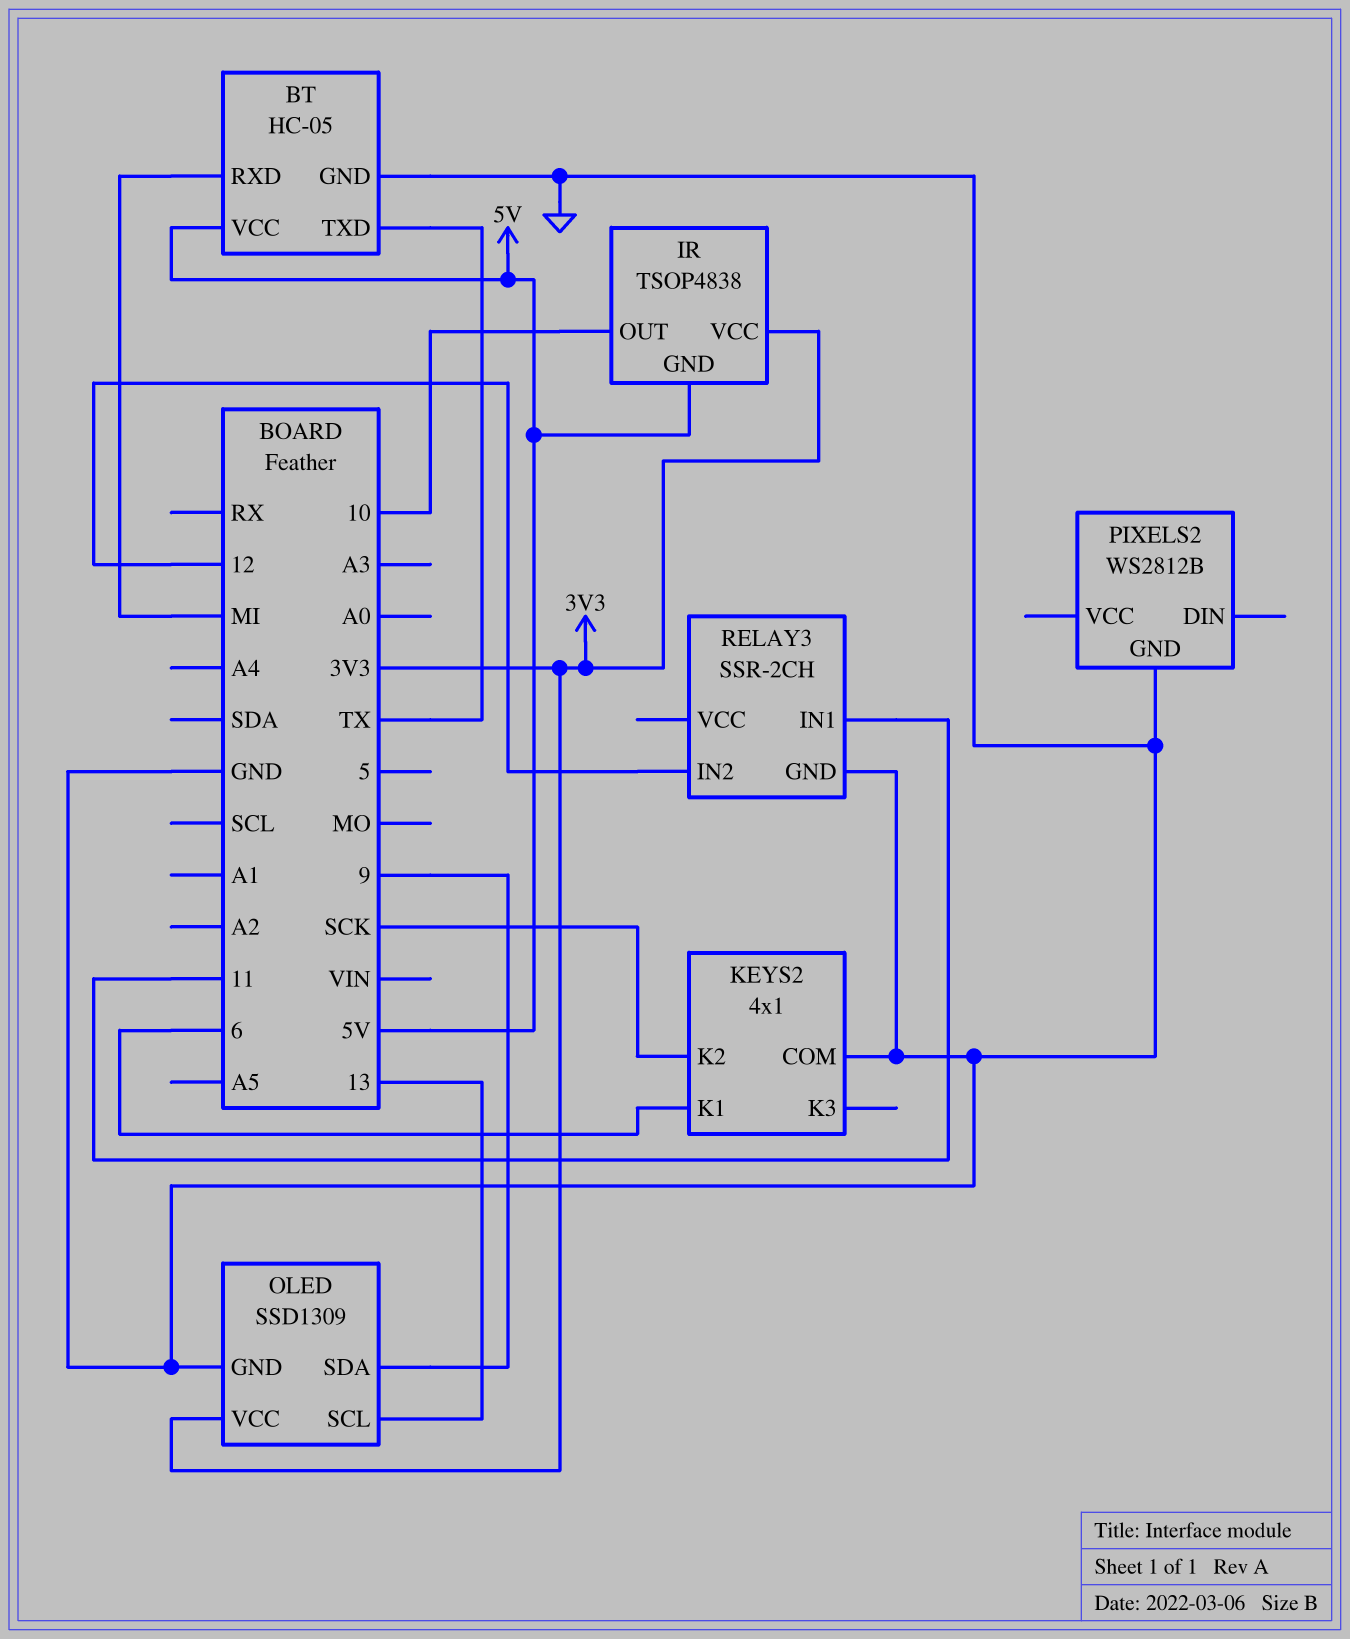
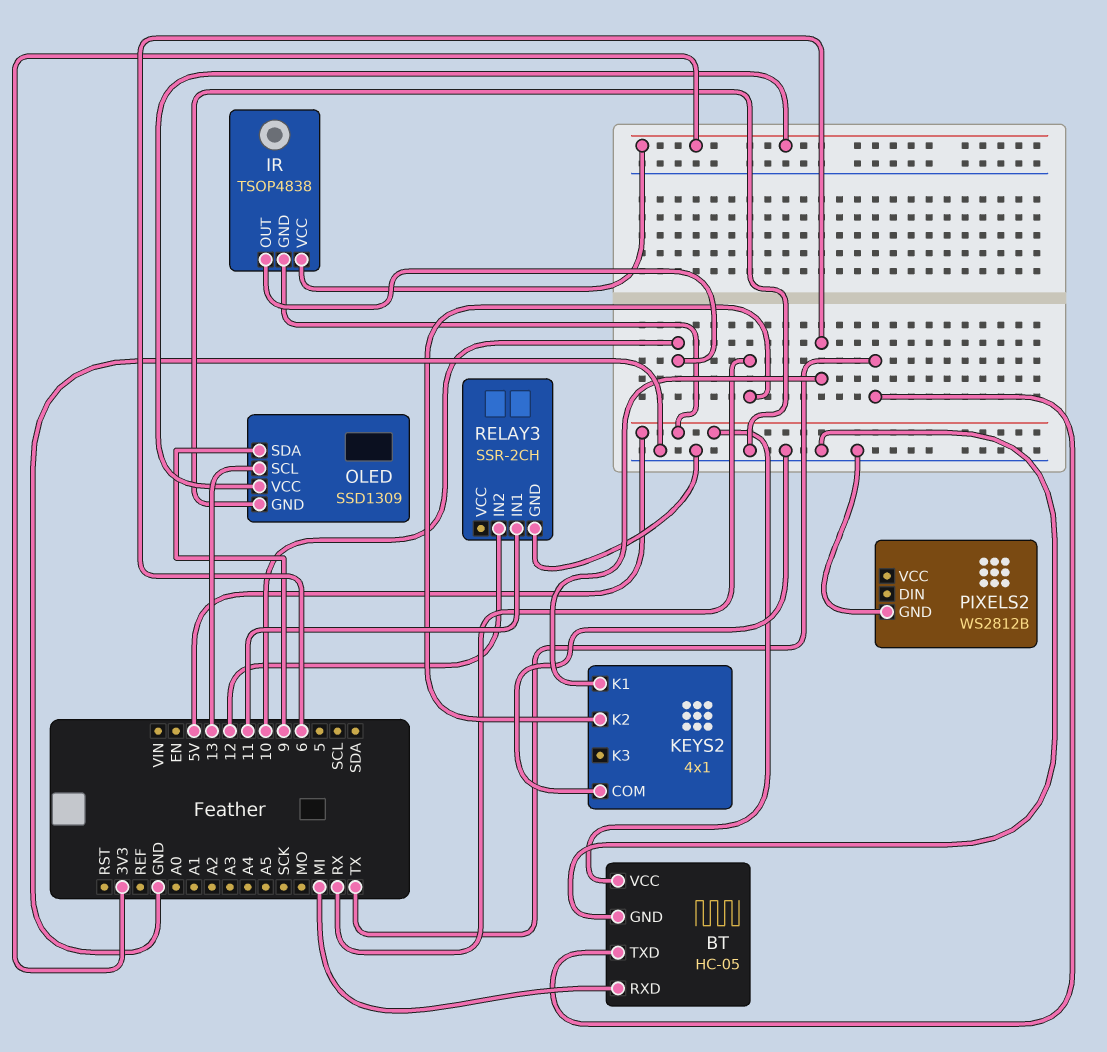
KEYS2 pin K2: SCK -> RX

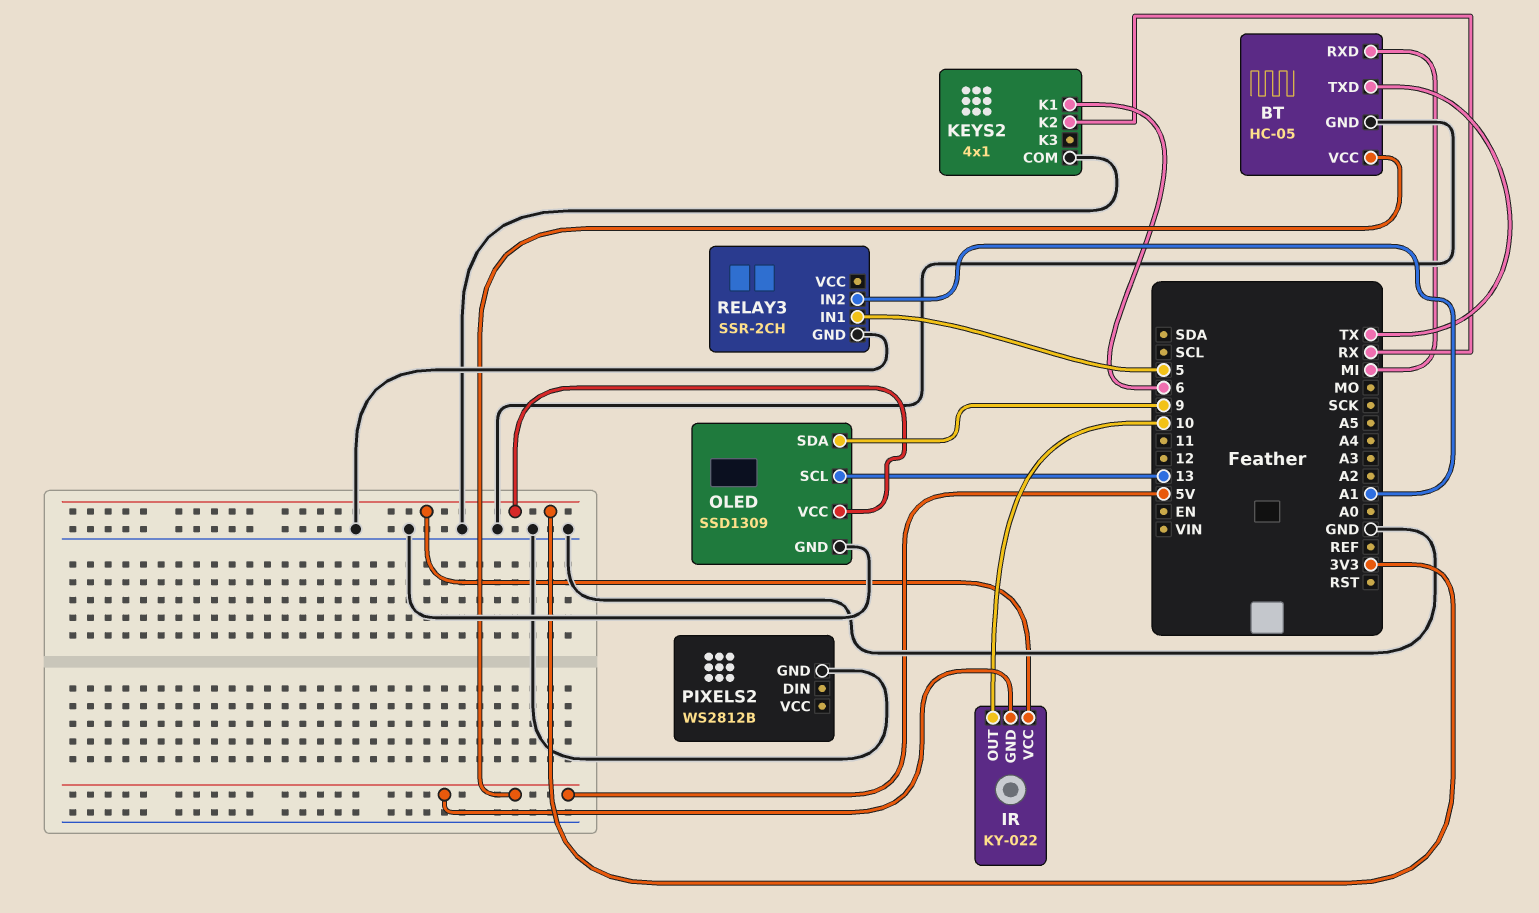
IR: TSOP4838 -> KY-022
RELAY3 pin IN1: 11 -> 5
RELAY3 pin IN2: 12 -> A1

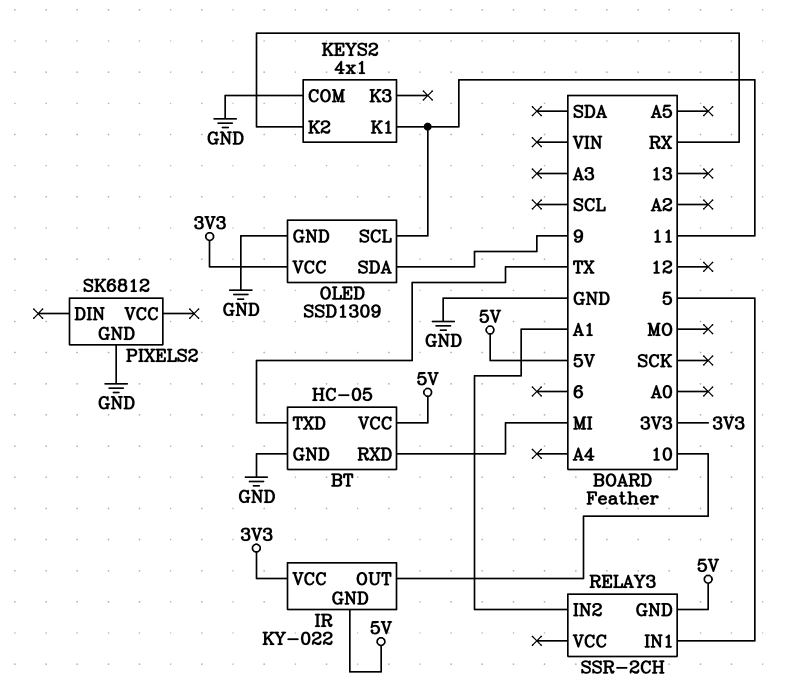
KEYS2 pin K1: 6 -> 11
OLED pin SCL: 13 -> 11
PIXELS2: WS2812B -> SK6812
RELAY3 pin GND: GND -> 5V

